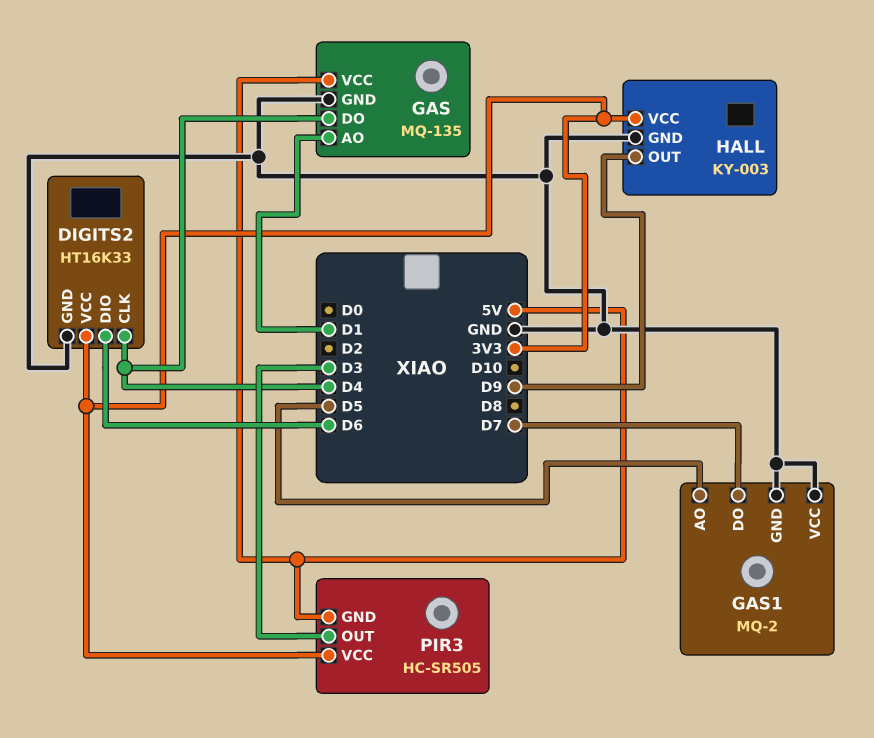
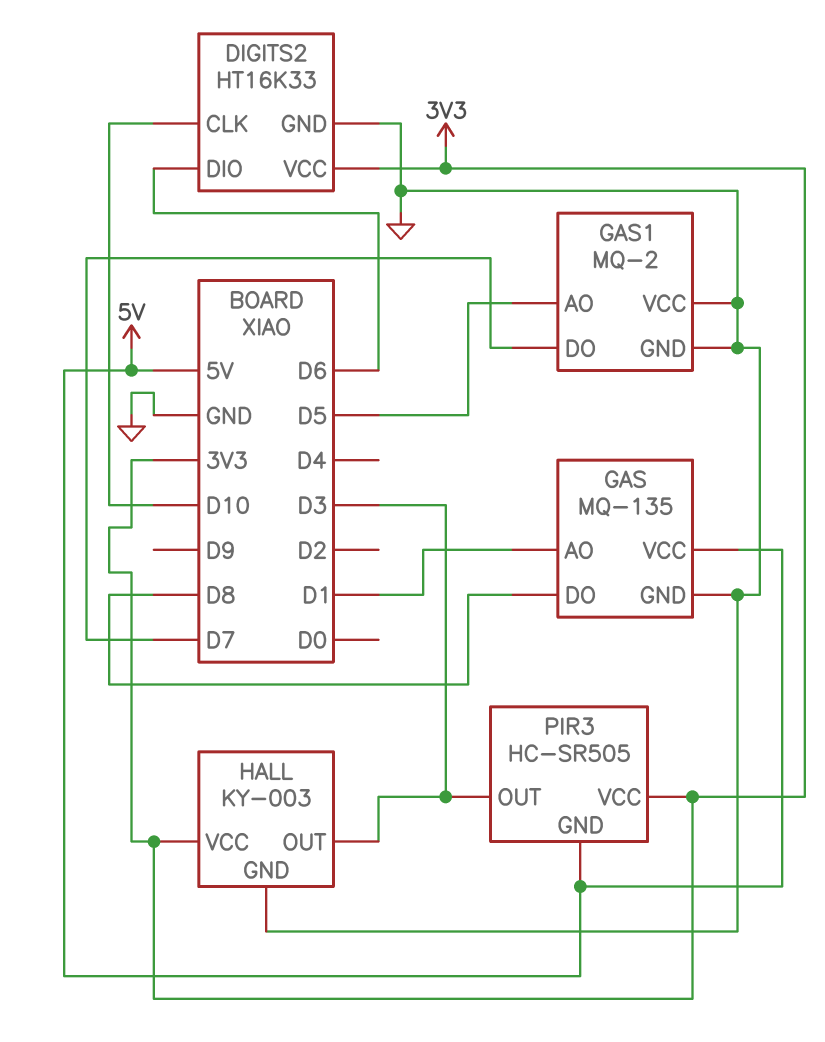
DIGITS2 pin CLK: D4 -> D10
GAS pin DO: D4 -> D8
HALL pin OUT: D9 -> D3

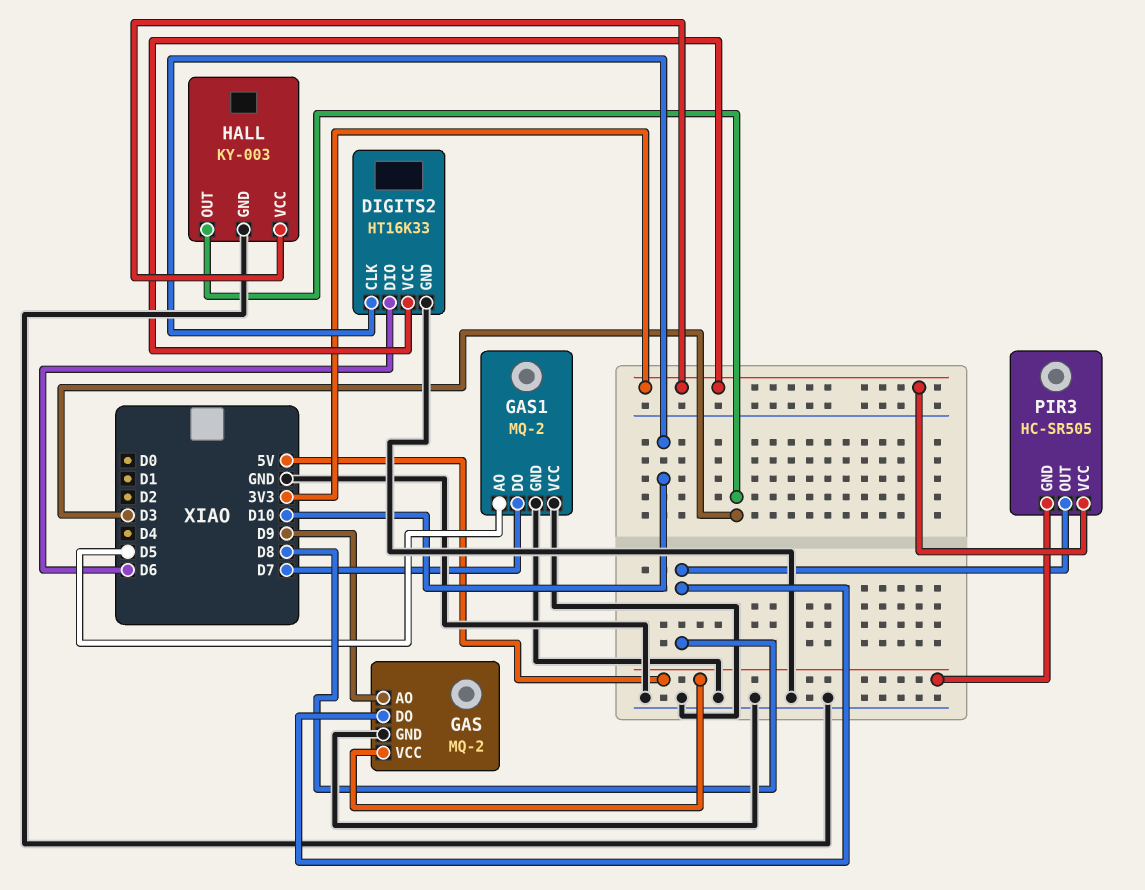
GAS: MQ-135 -> MQ-2
GAS pin AO: D1 -> D9
PIR3 pin OUT: D3 -> D8

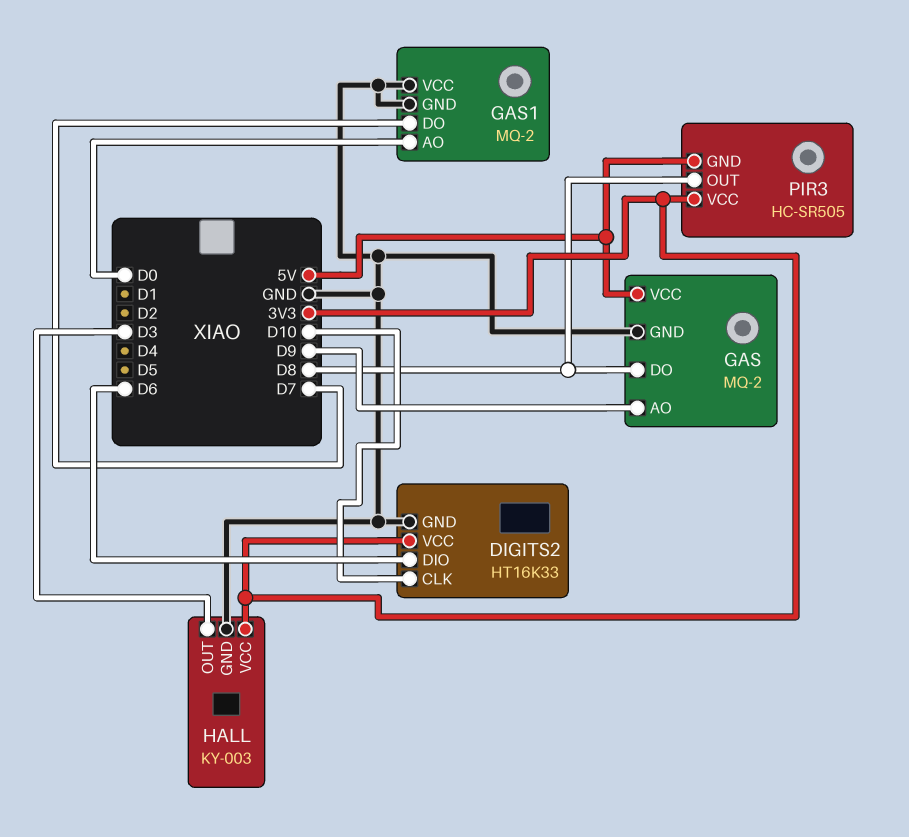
GAS1 pin AO: D5 -> D0

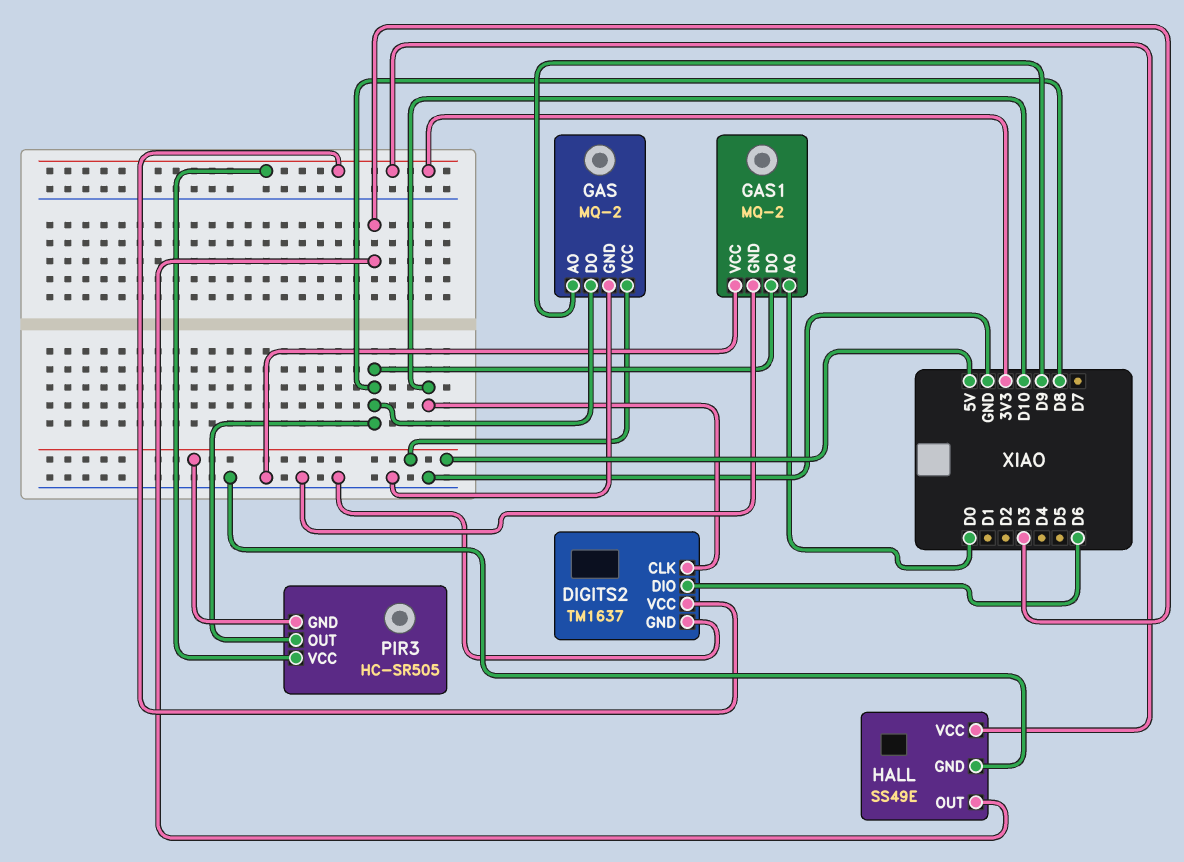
DIGITS2: HT16K33 -> TM1637
GAS1 pin DO: D7 -> D8
HALL: KY-003 -> SS49E

